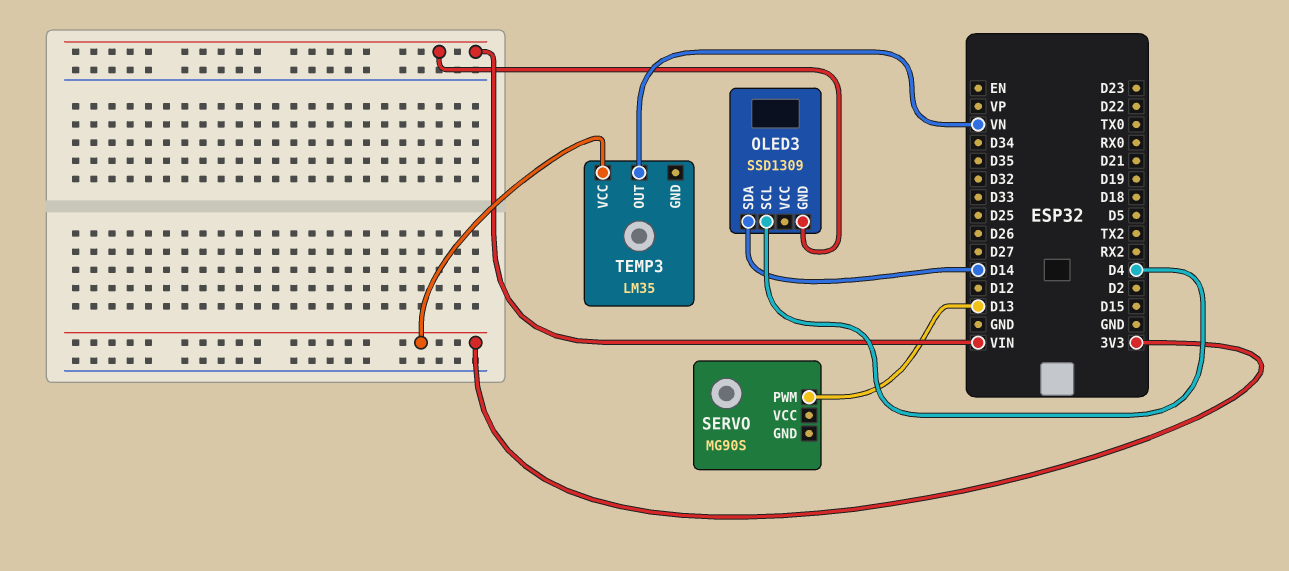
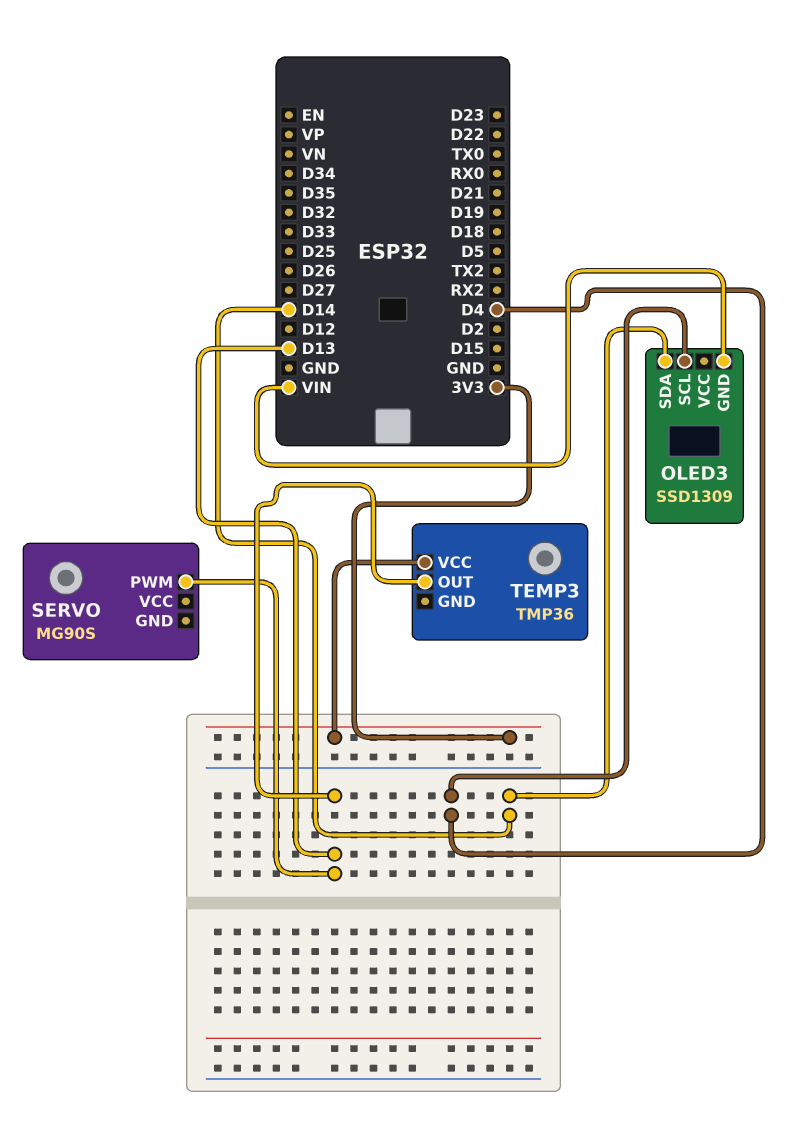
TEMP3: LM35 -> TMP36
TEMP3 pin OUT: VN -> D13

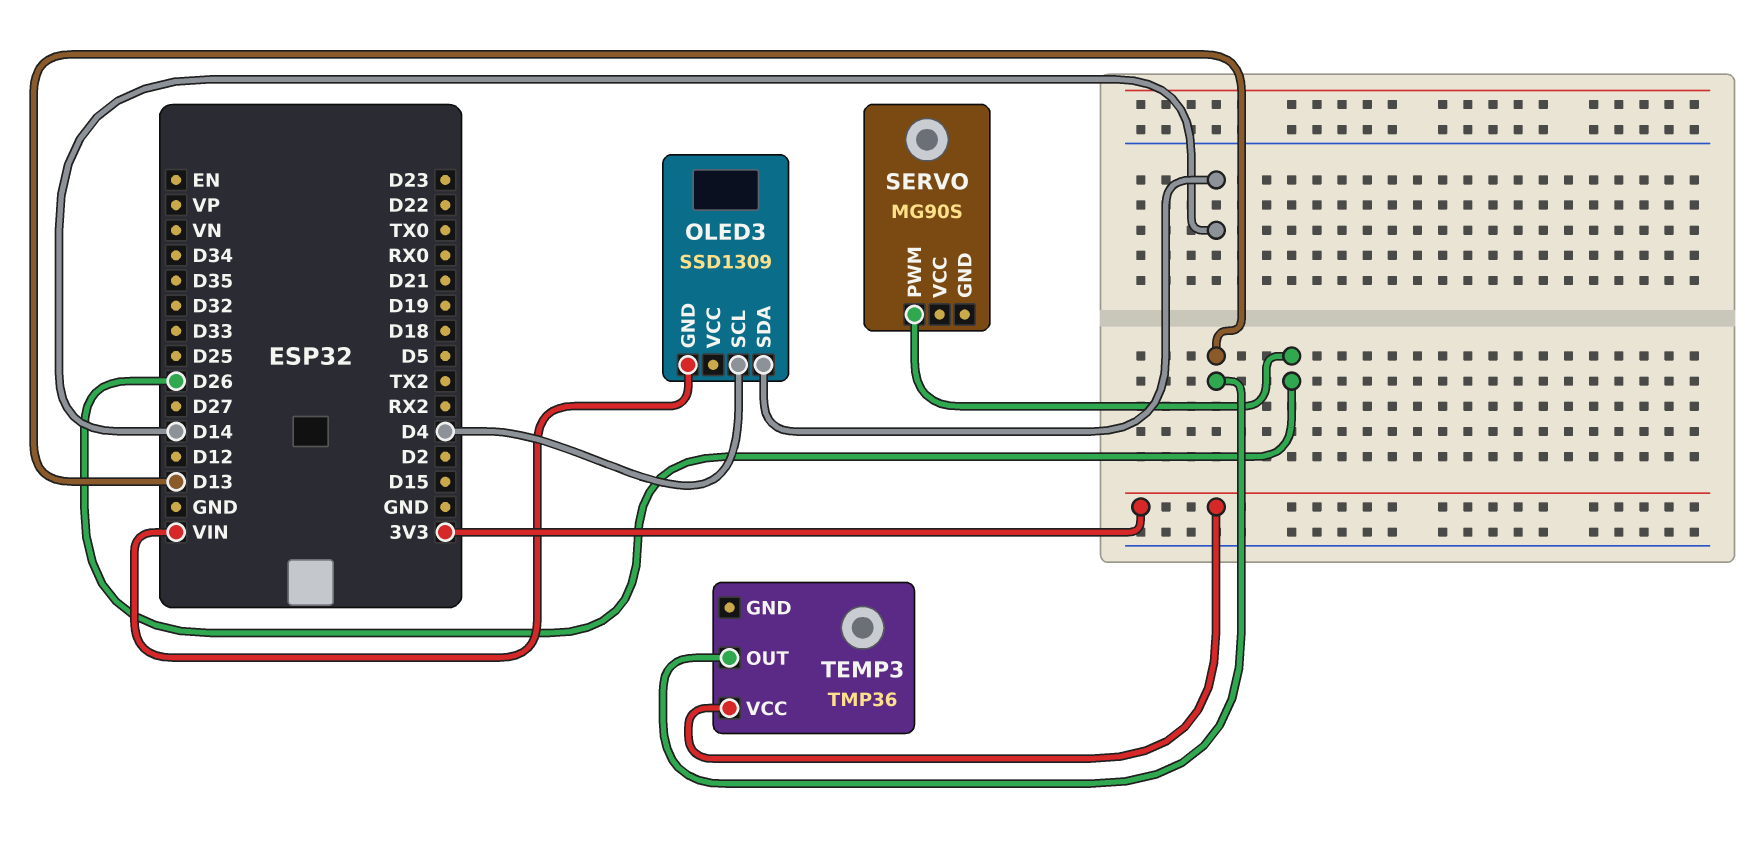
SERVO pin PWM: D13 -> D26

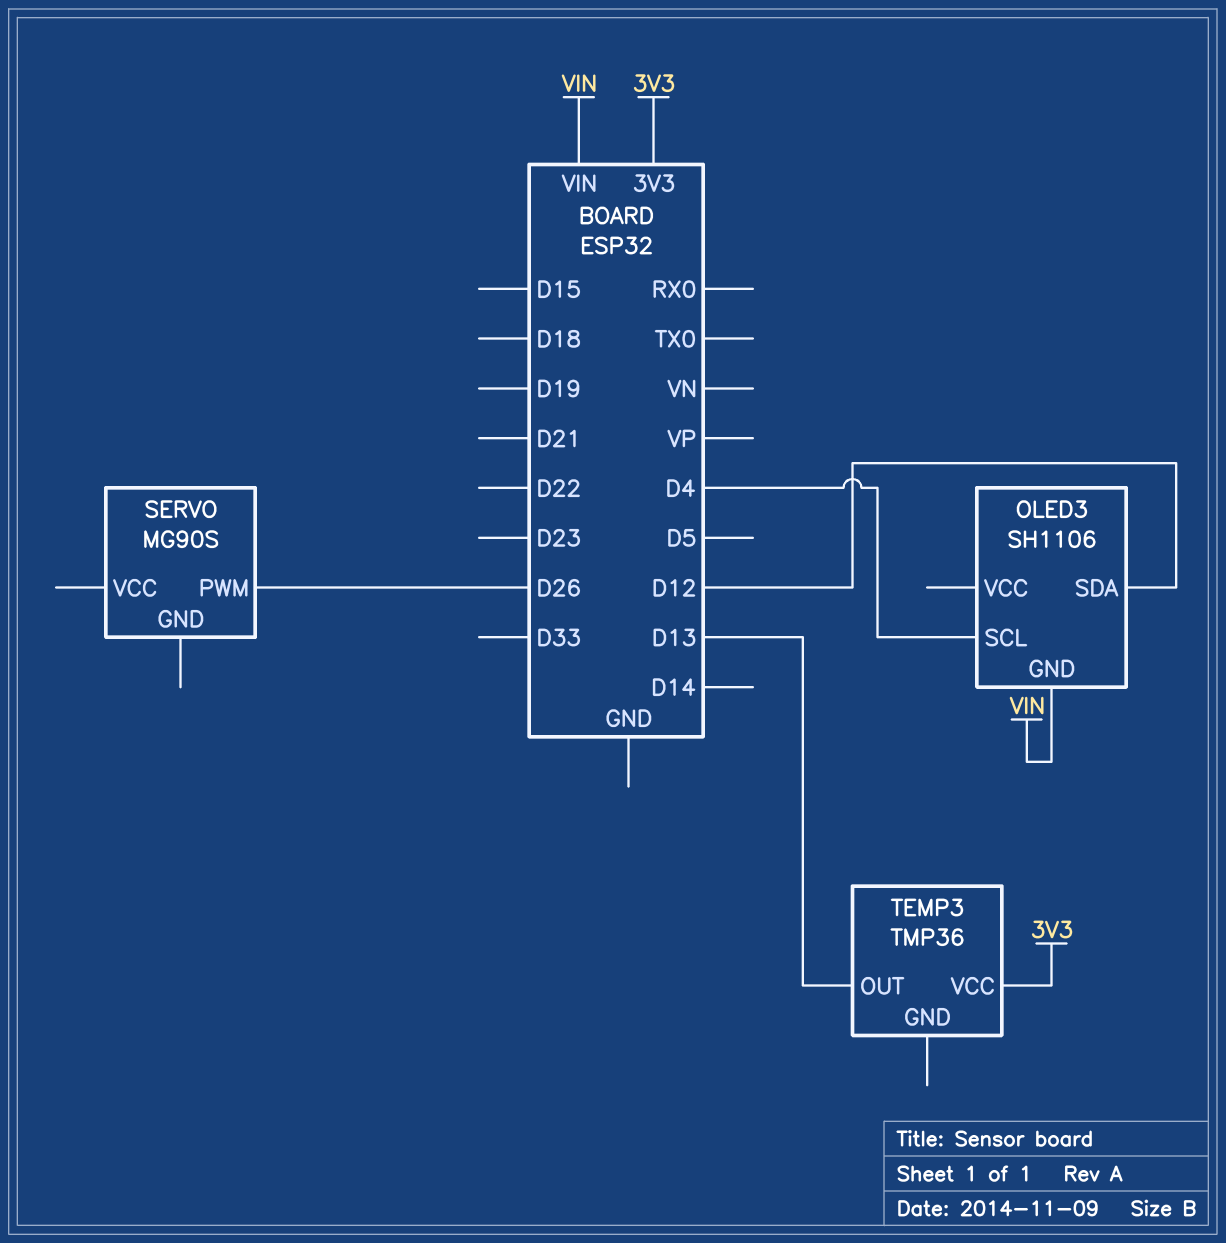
OLED3: SSD1309 -> SH1106
OLED3 pin SDA: D14 -> D12

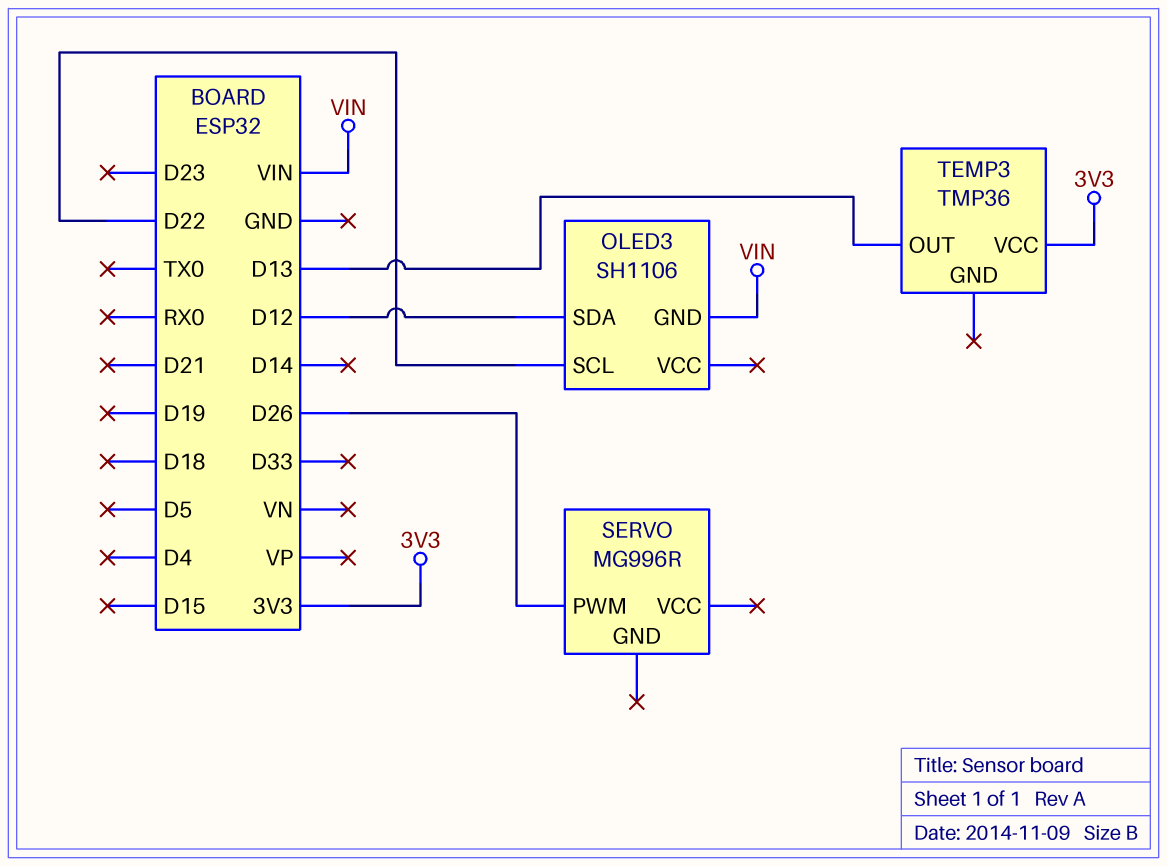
OLED3 pin SCL: D4 -> D22
SERVO: MG90S -> MG996R

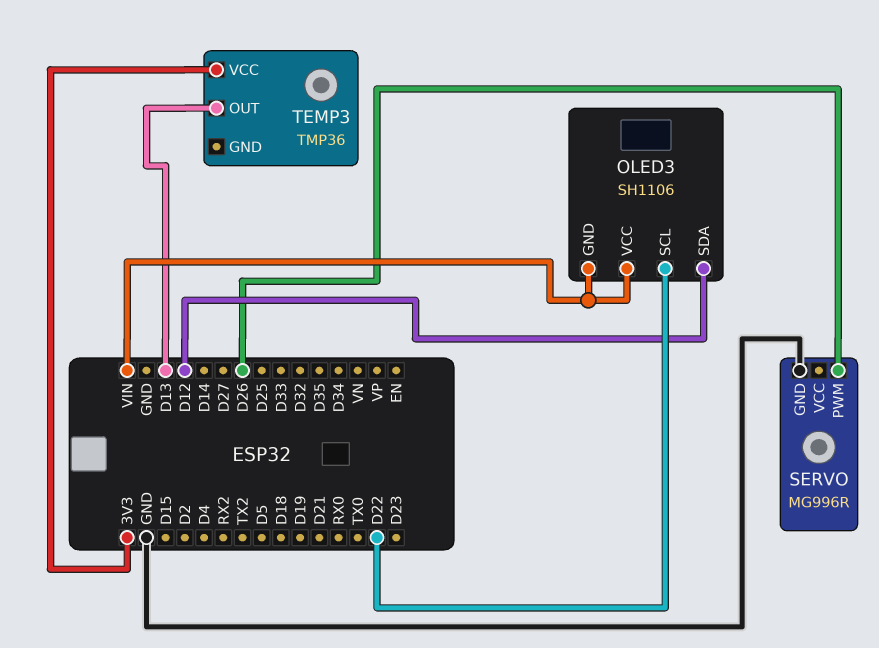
OLED3 pin VCC: none -> VIN
SERVO pin GND: none -> GND

